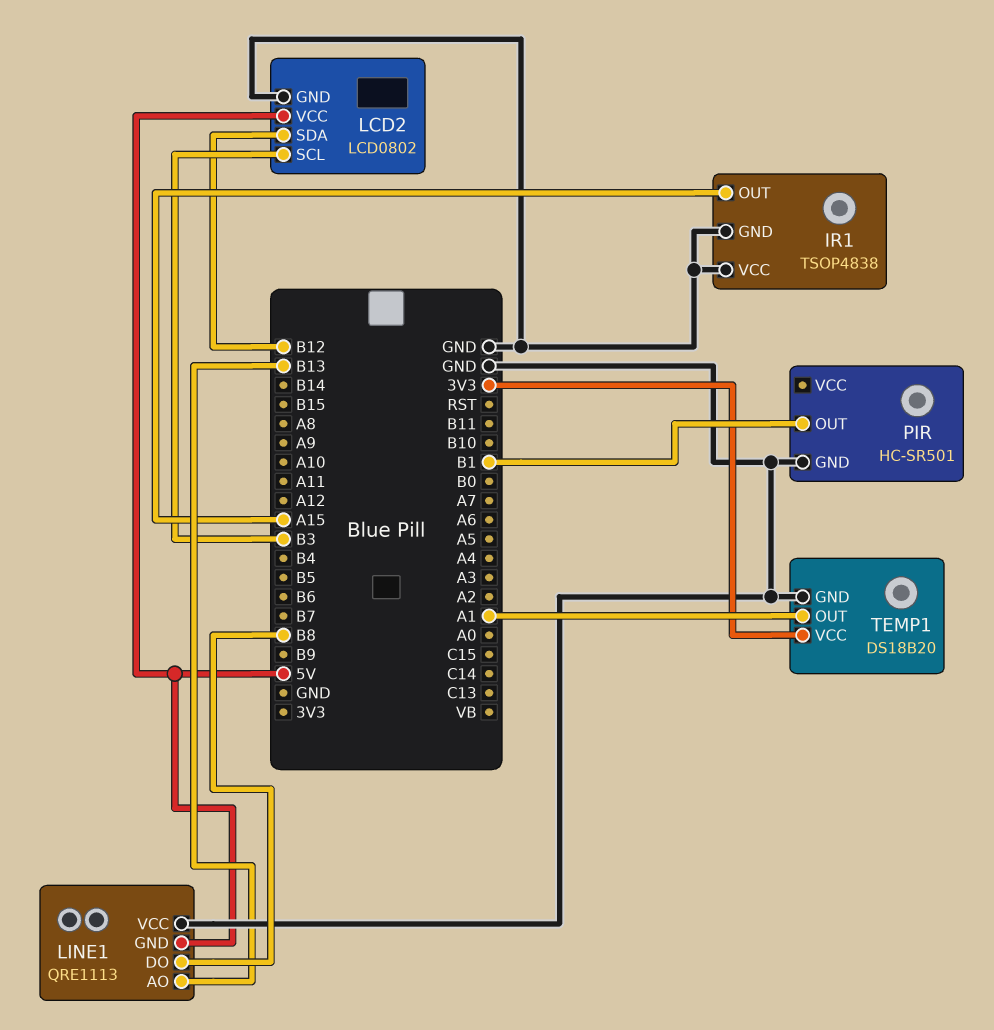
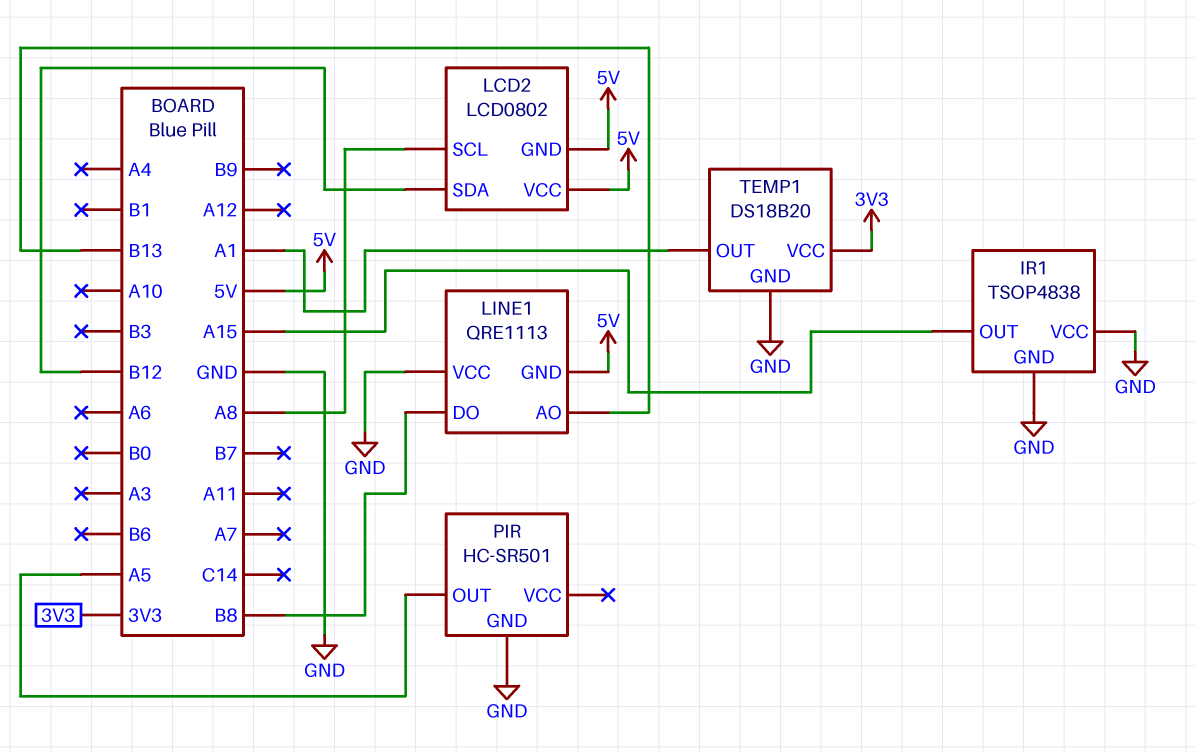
LCD2 pin GND: GND -> 5V
LCD2 pin SCL: B3 -> A8
PIR pin OUT: B1 -> A5

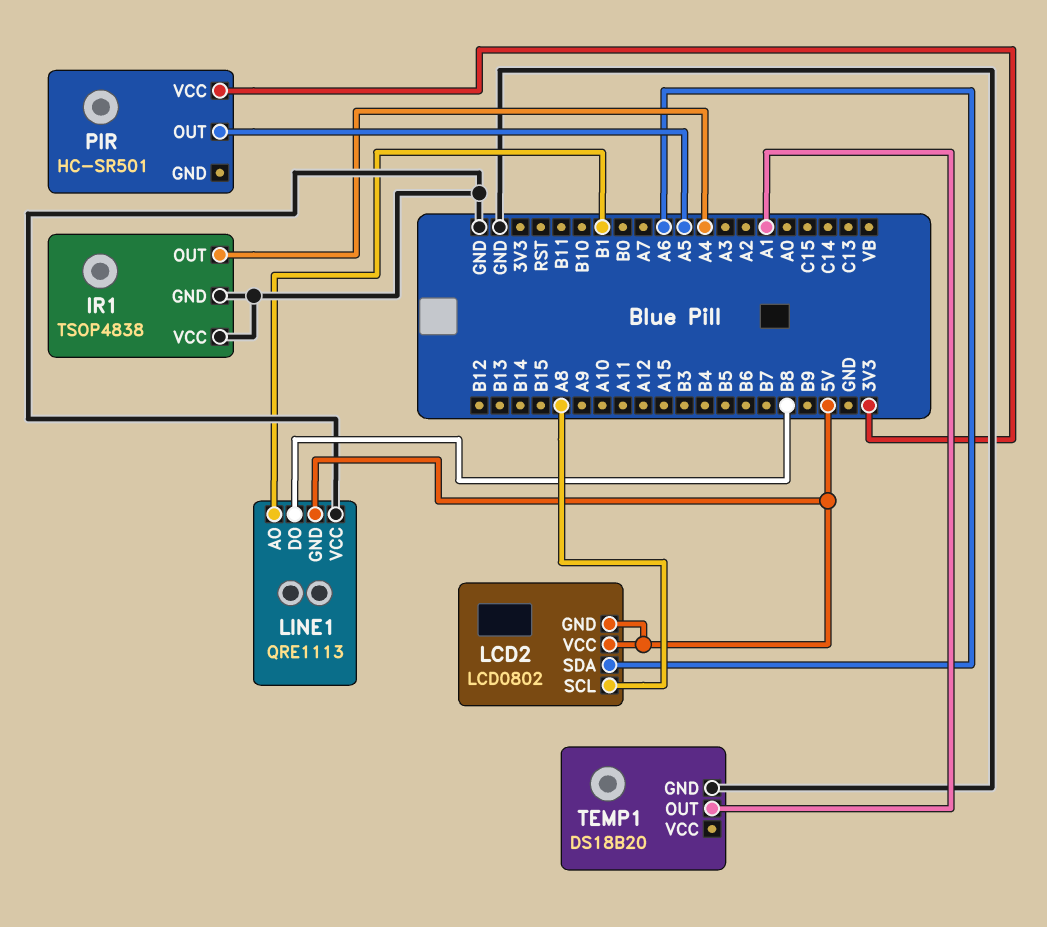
IR1 pin OUT: A15 -> A4
LCD2 pin SDA: B12 -> A6
LINE1 pin AO: B13 -> B1
PIR pin GND: GND -> none
PIR pin VCC: none -> 3V3
TEMP1 pin VCC: 3V3 -> none

